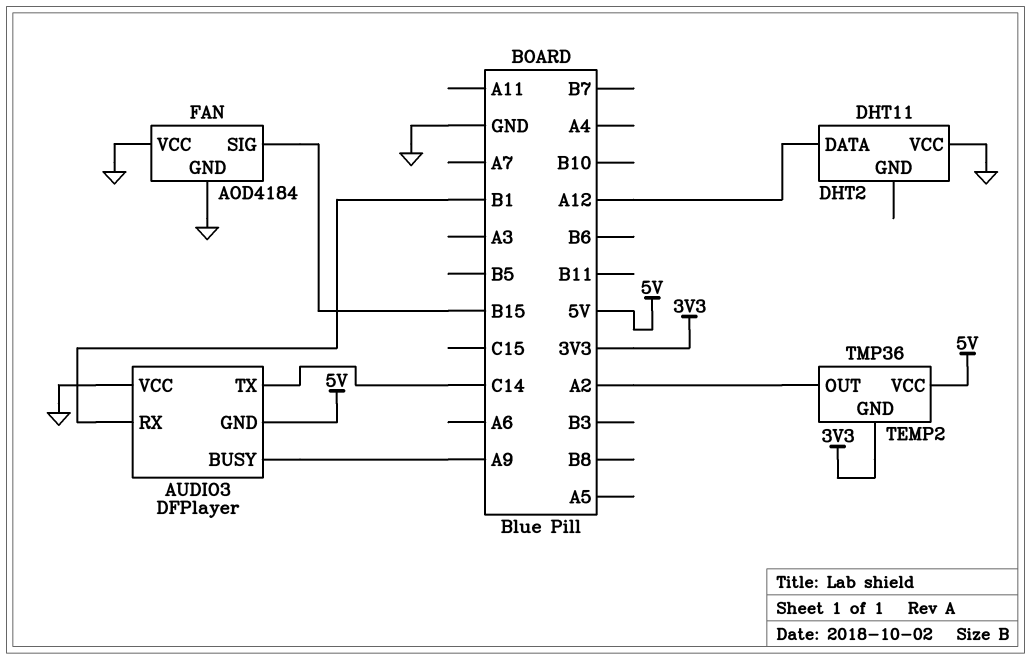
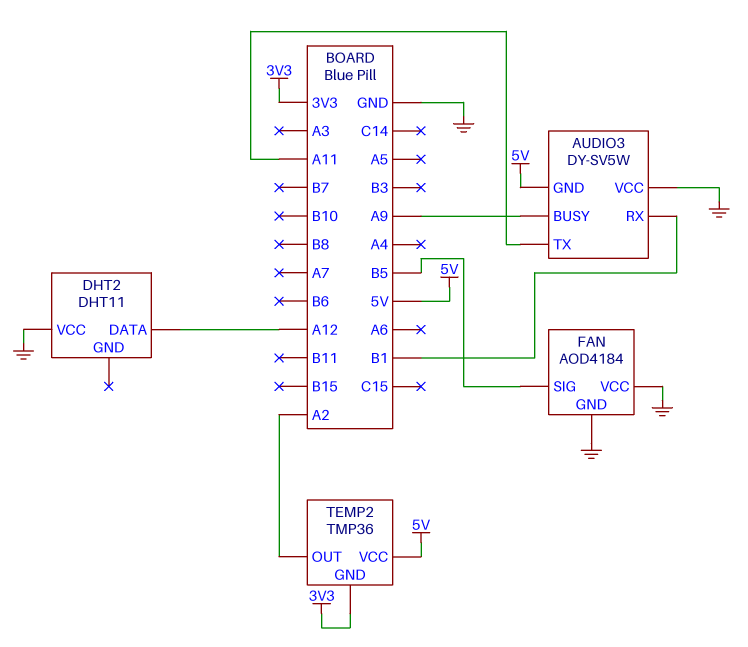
AUDIO3: DFPlayer -> DY-SV5W
AUDIO3 pin TX: C14 -> A11
FAN pin SIG: B15 -> B5

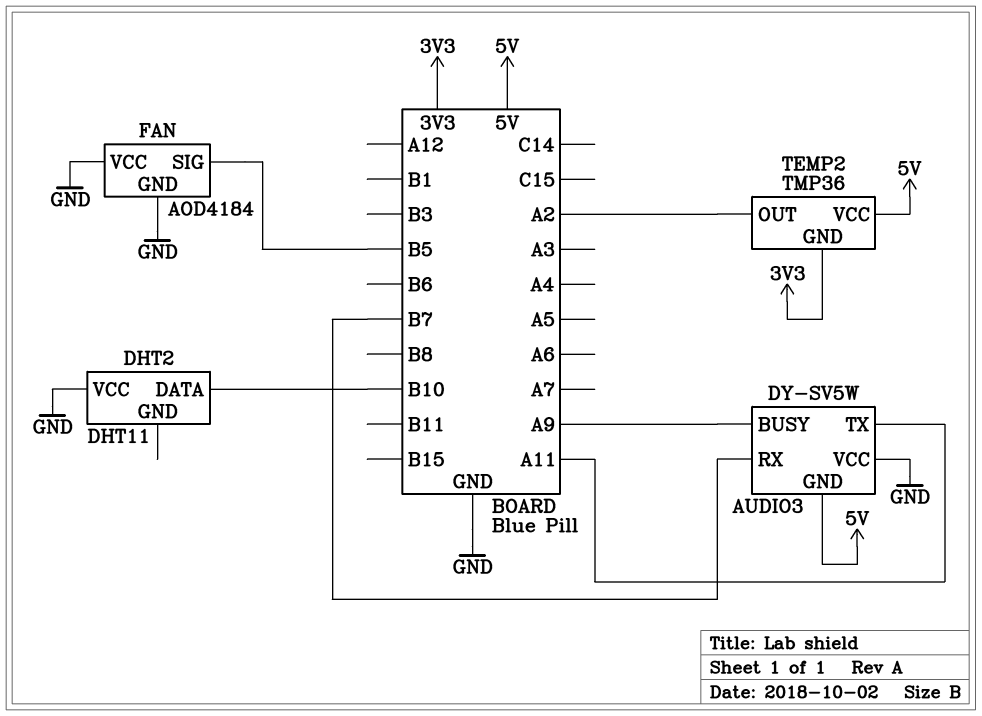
AUDIO3 pin RX: B1 -> B7
DHT2 pin DATA: A12 -> B10

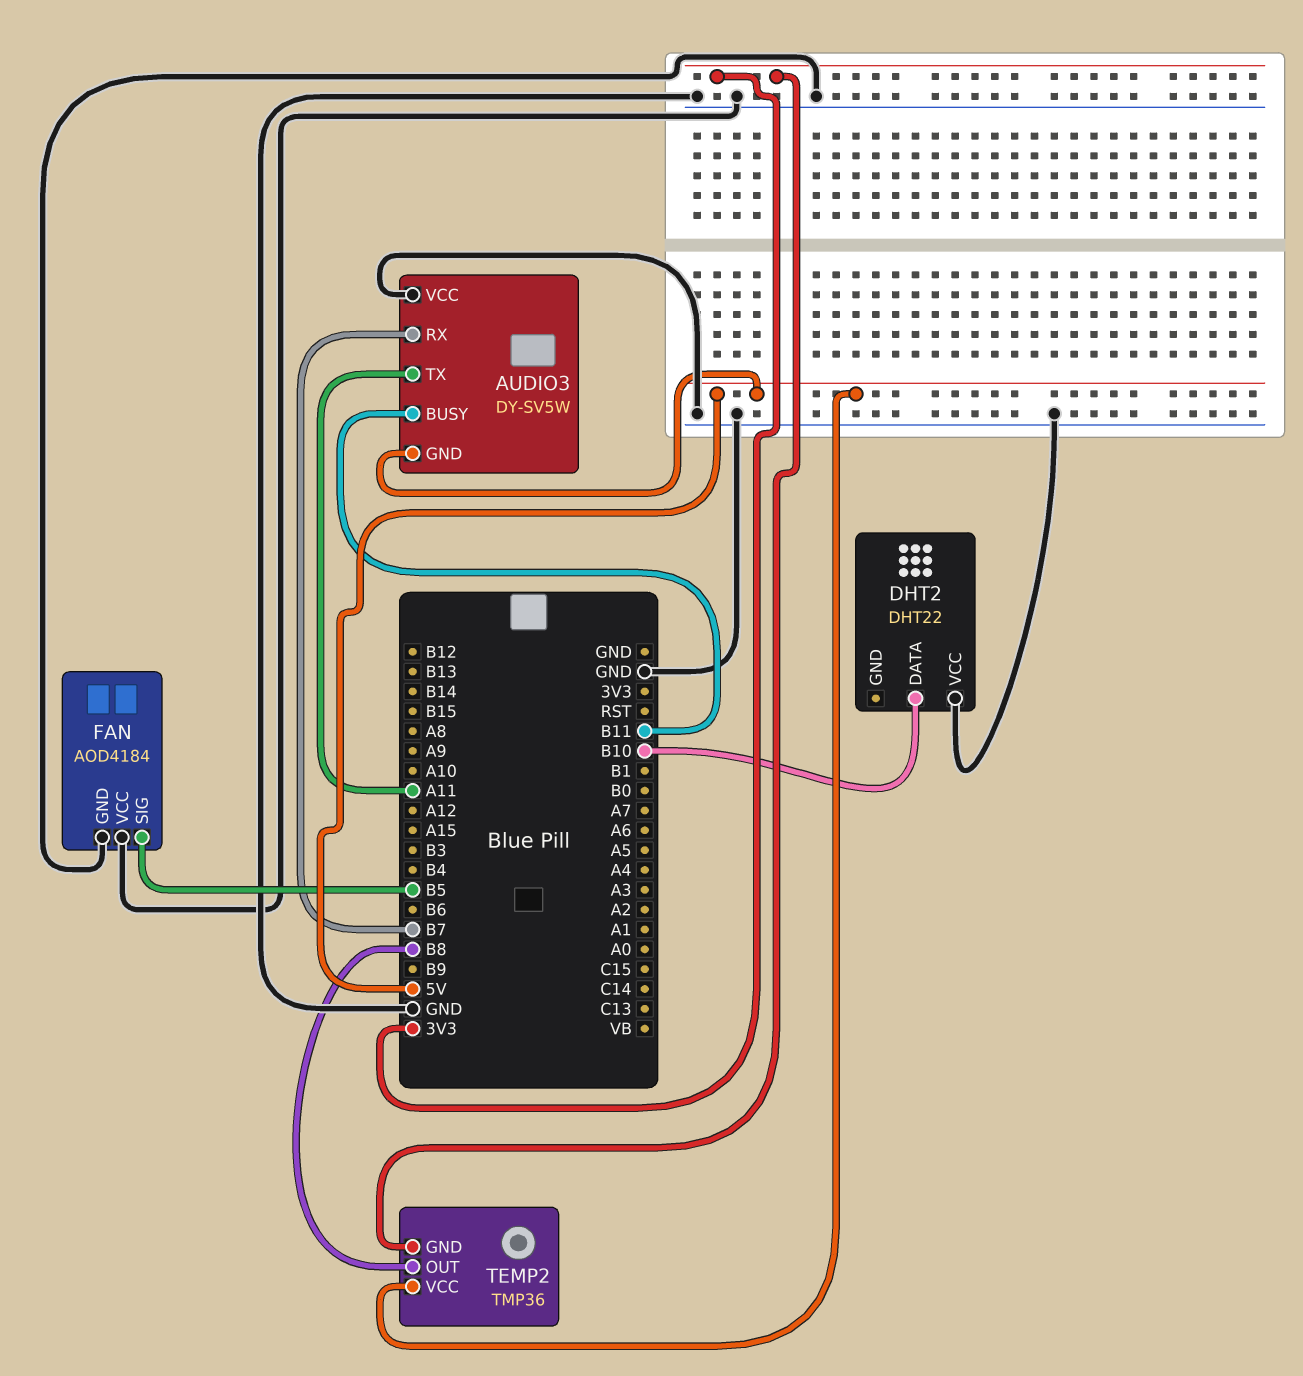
AUDIO3 pin BUSY: A9 -> B11
DHT2: DHT11 -> DHT22
TEMP2 pin OUT: A2 -> B8

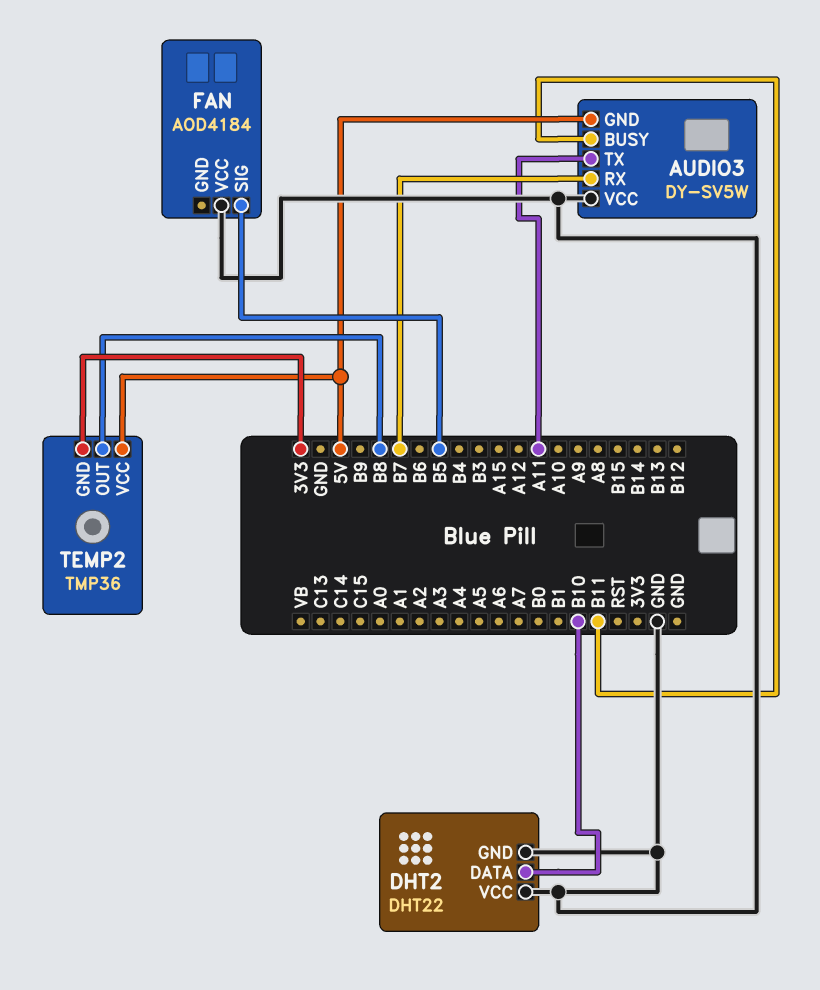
DHT2 pin GND: none -> GND
FAN pin GND: GND -> none

